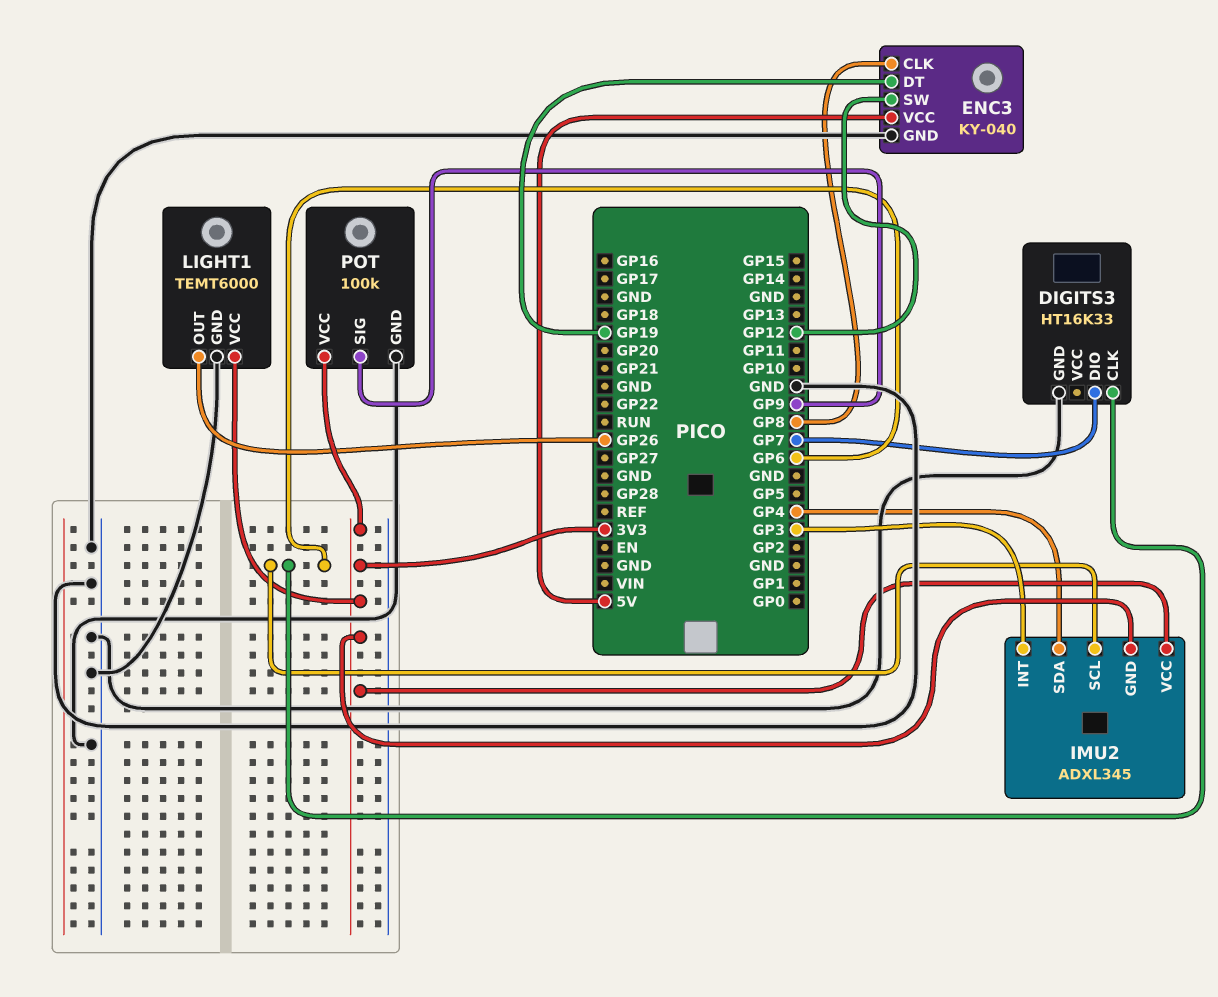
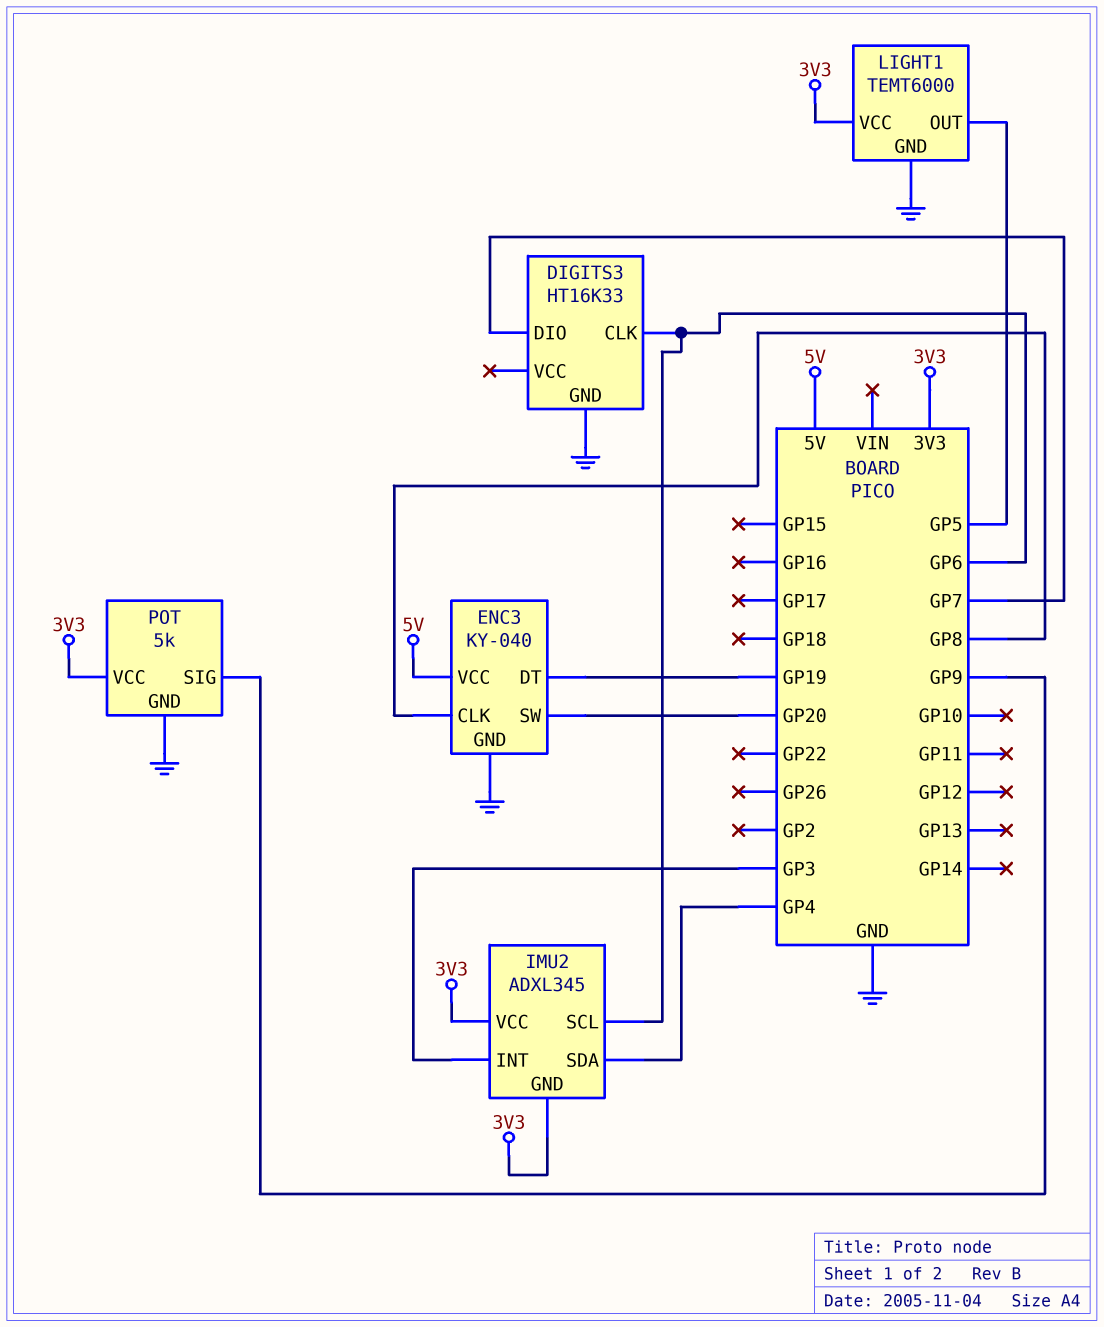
ENC3 pin SW: GP12 -> GP20
LIGHT1 pin OUT: GP26 -> GP5
POT: 100k -> 5k

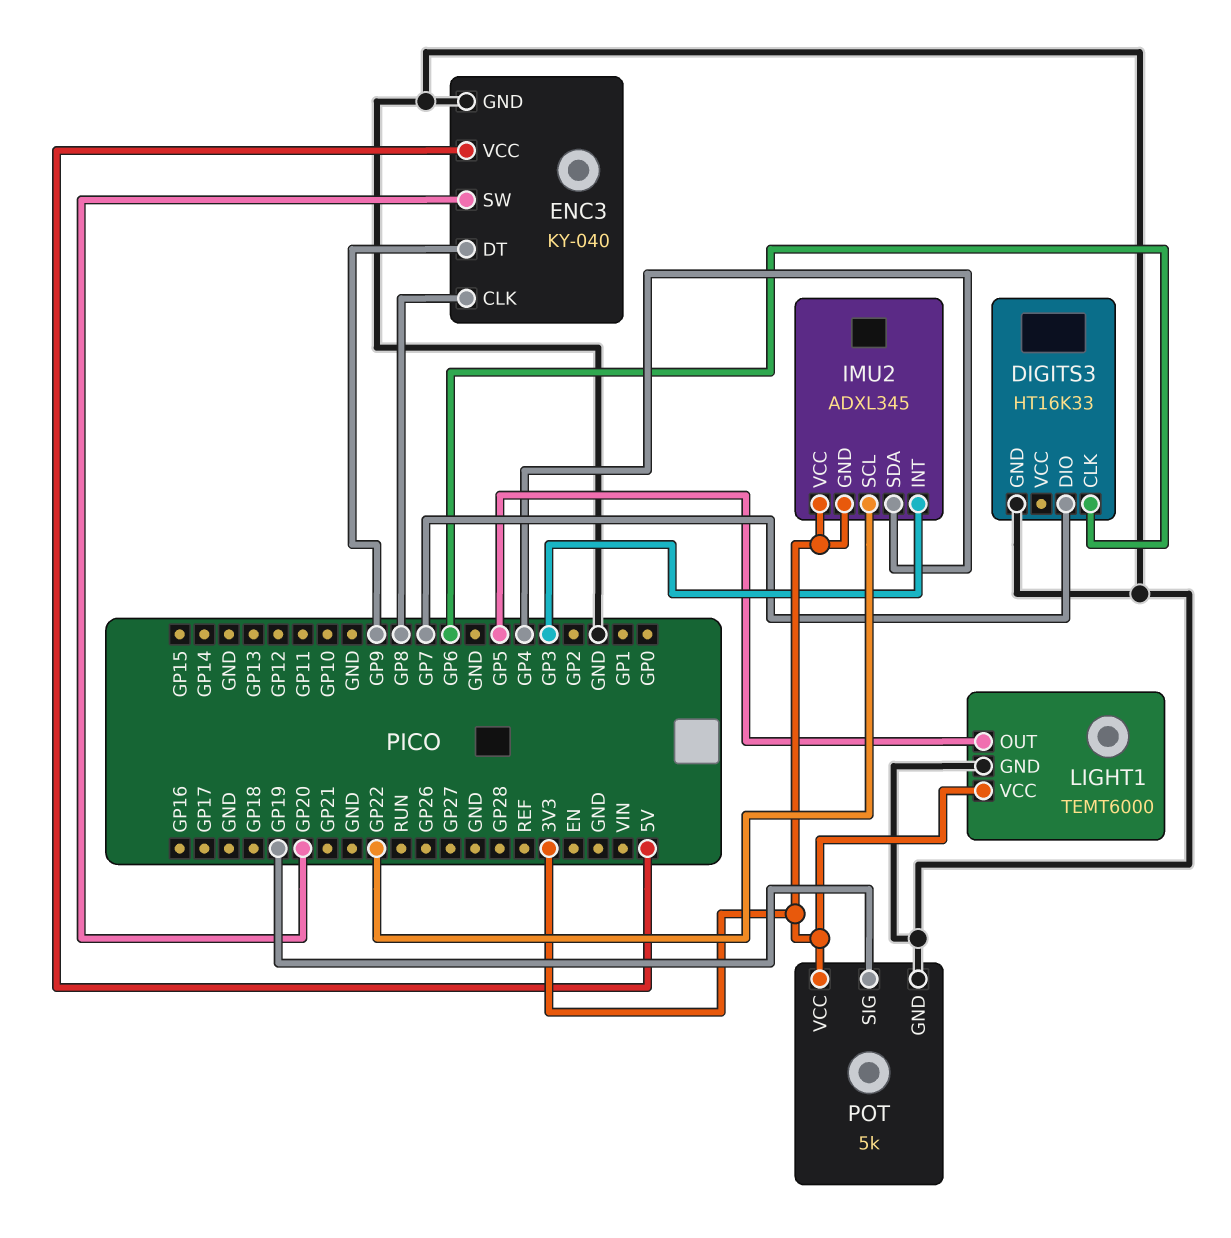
ENC3 pin DT: GP19 -> GP9
IMU2 pin SCL: GP6 -> GP22
POT pin SIG: GP9 -> GP19

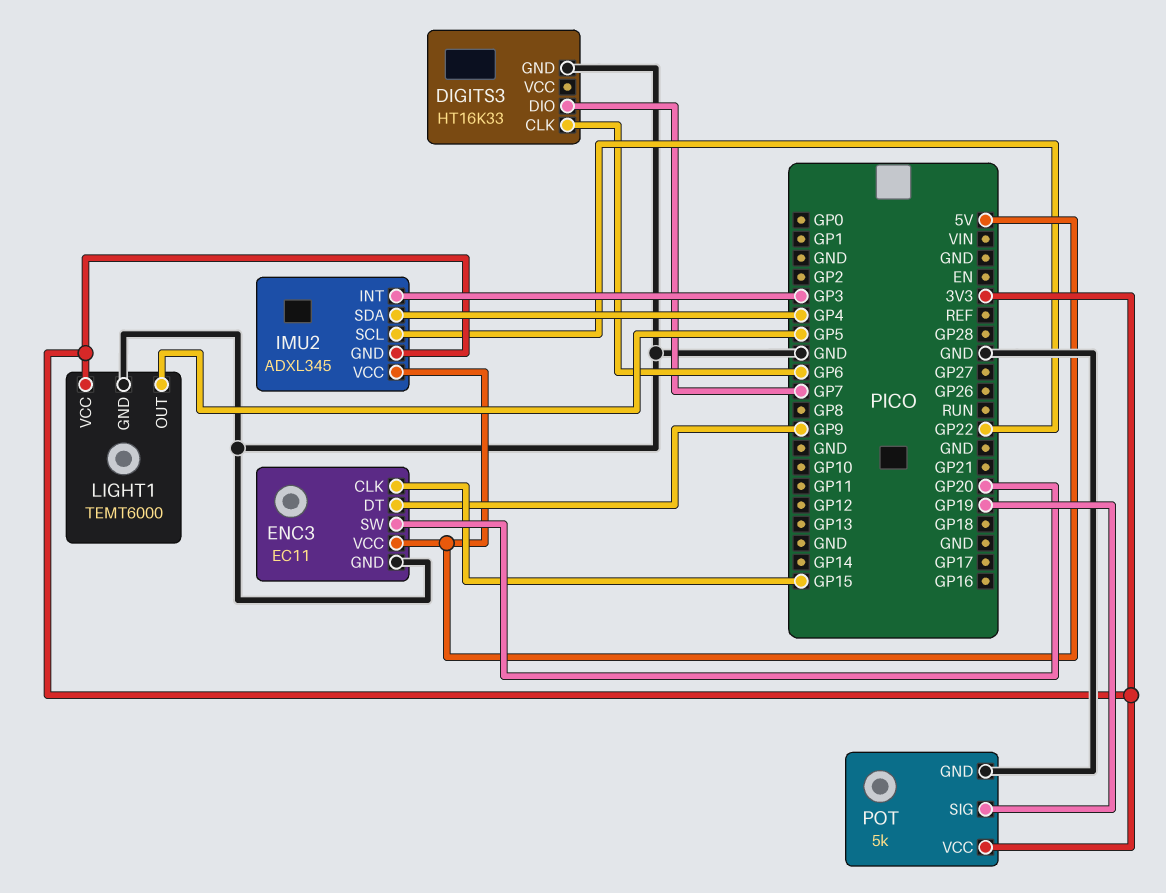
ENC3: KY-040 -> EC11
ENC3 pin CLK: GP8 -> GP15
IMU2 pin VCC: 3V3 -> 5V

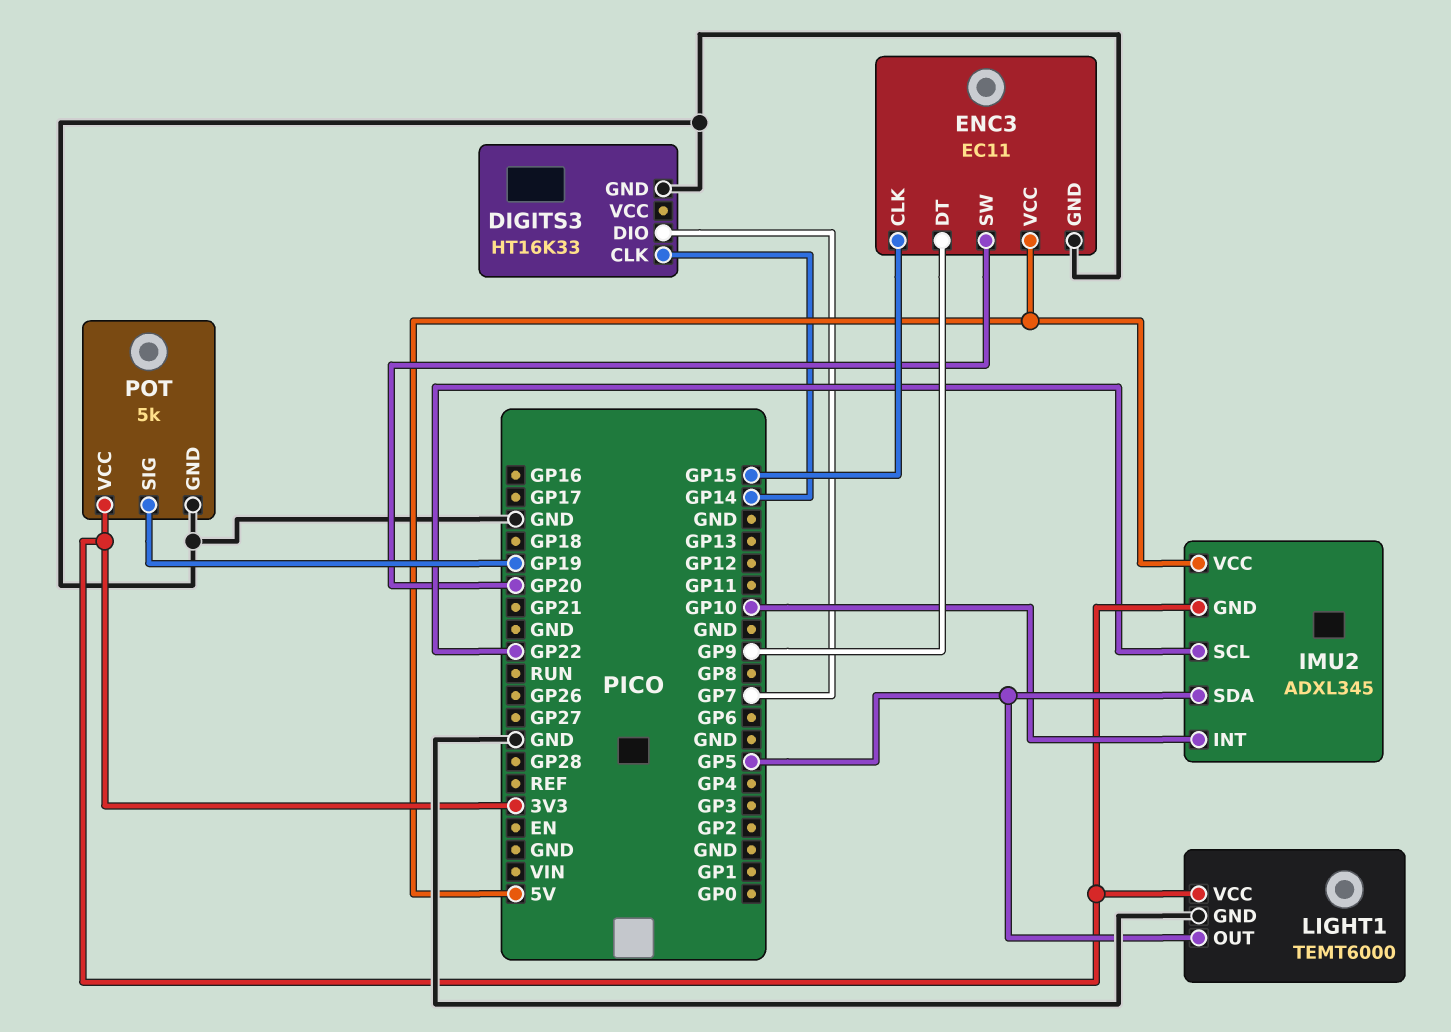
DIGITS3 pin CLK: GP6 -> GP14
IMU2 pin INT: GP3 -> GP10
IMU2 pin SDA: GP4 -> GP5

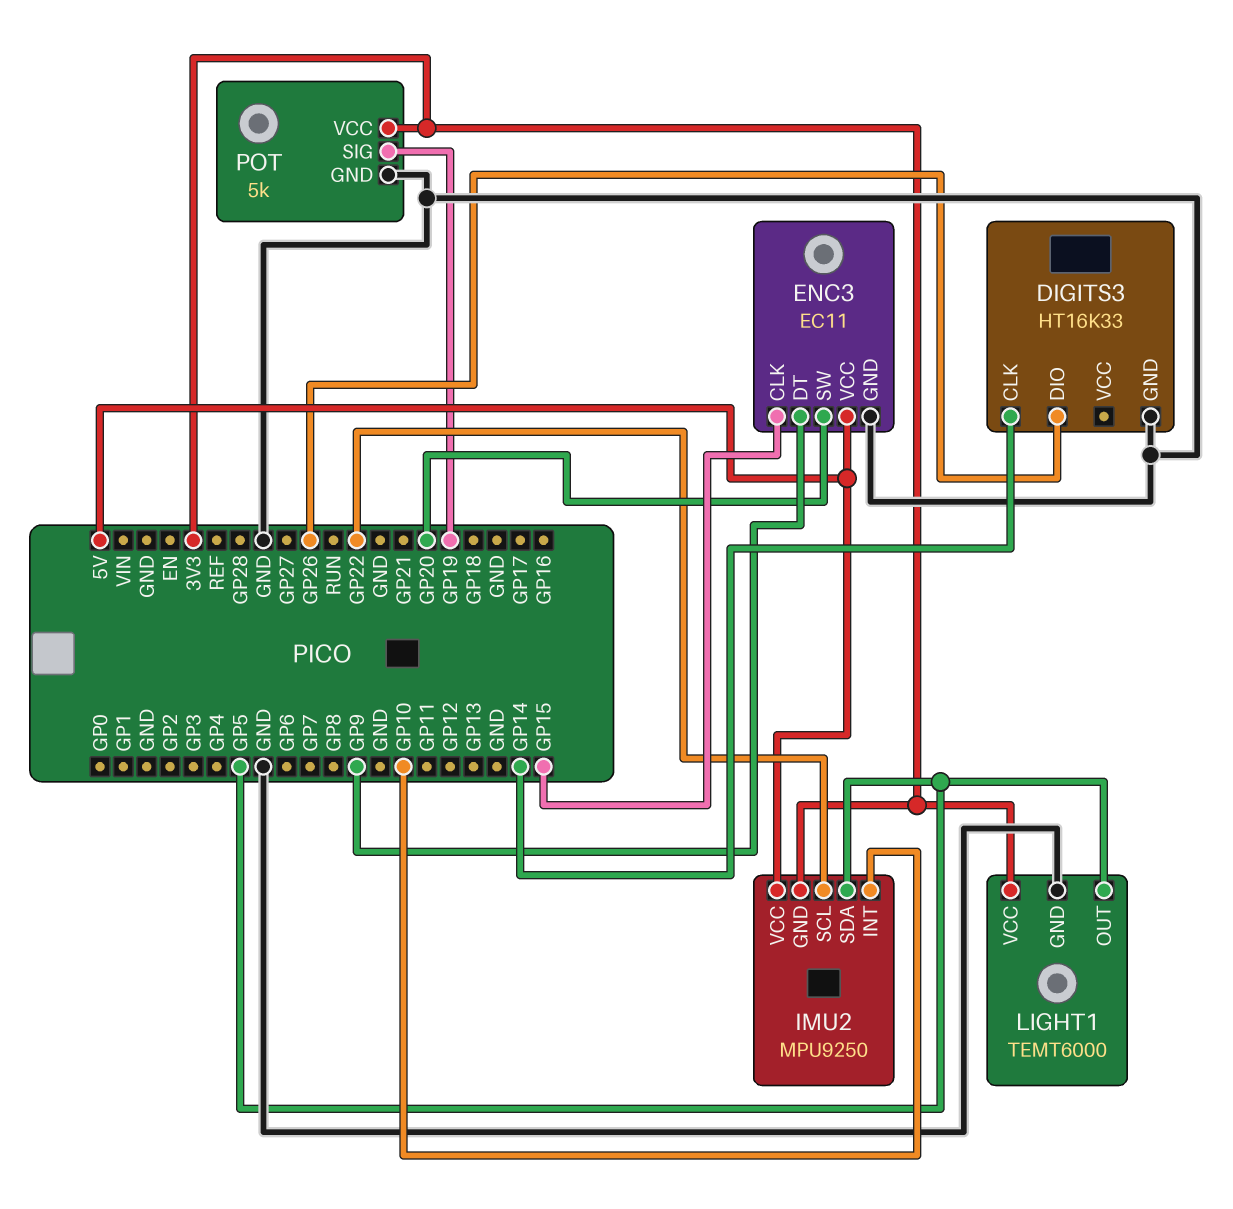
DIGITS3 pin DIO: GP7 -> GP26
IMU2: ADXL345 -> MPU9250

